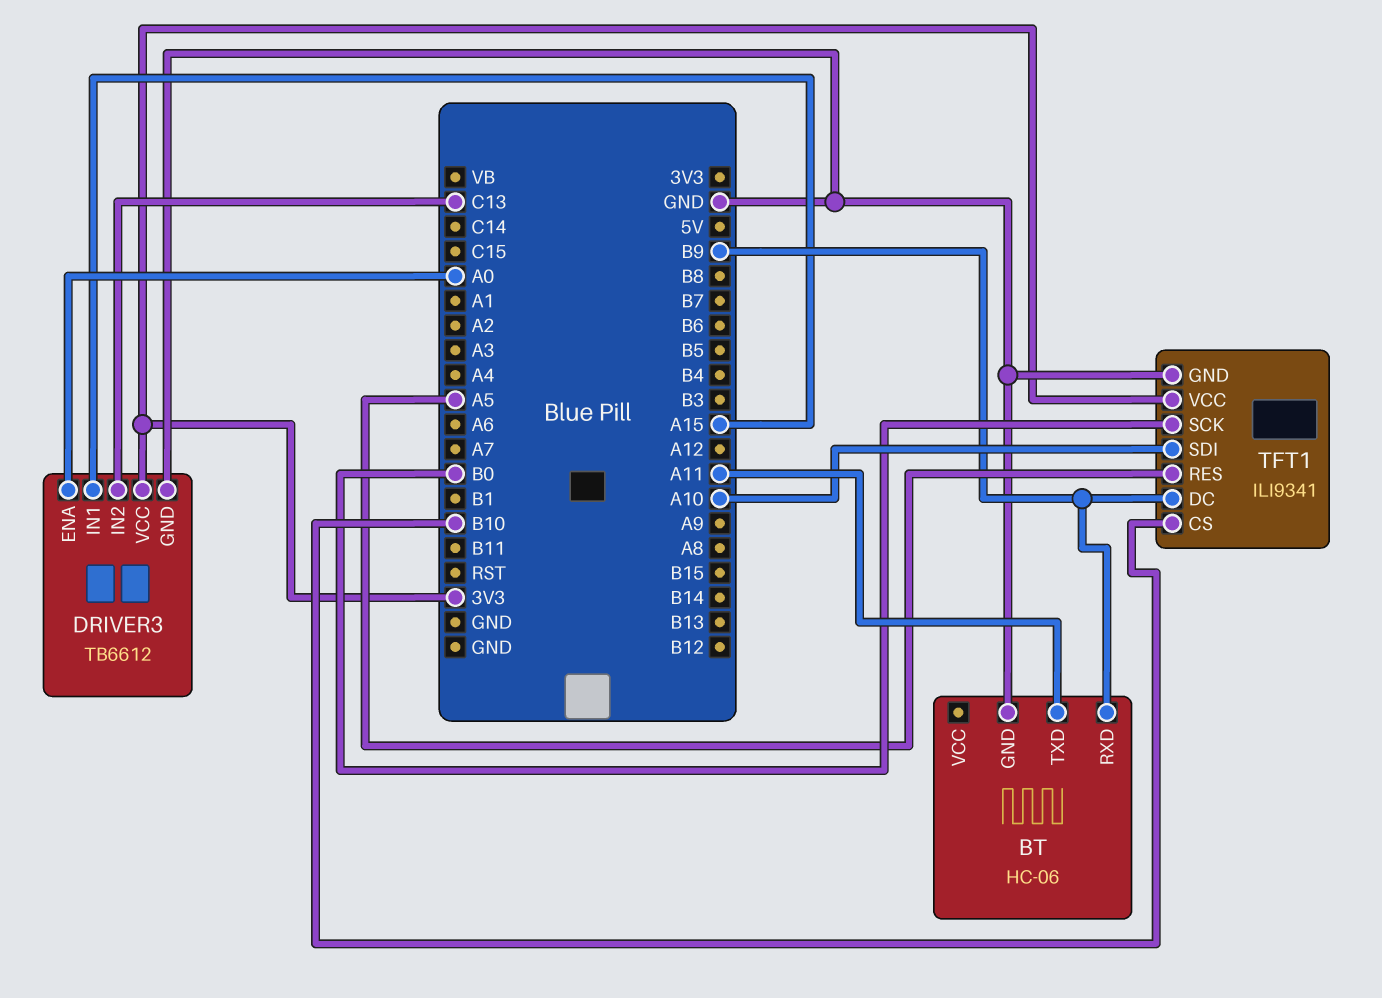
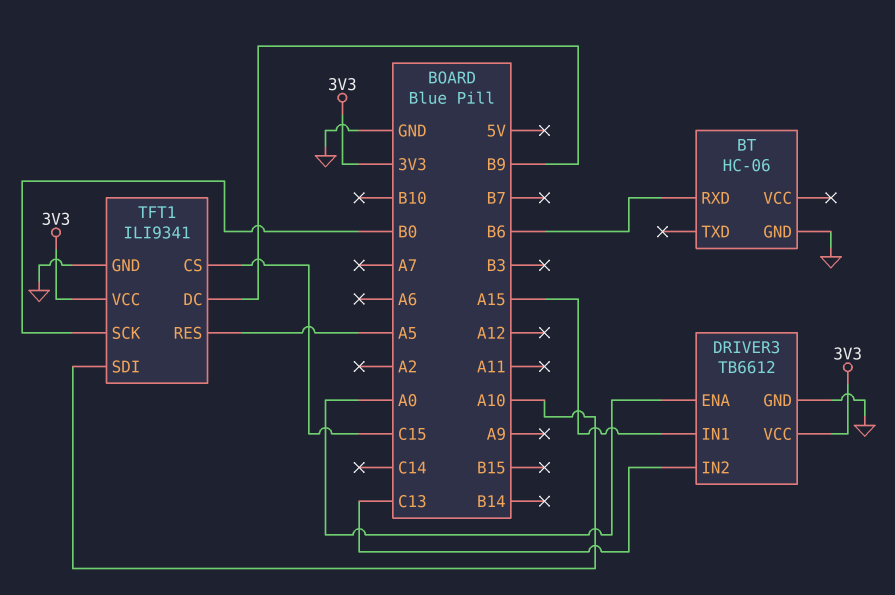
BT pin RXD: B9 -> B6
BT pin TXD: A11 -> none
TFT1 pin CS: B10 -> C15

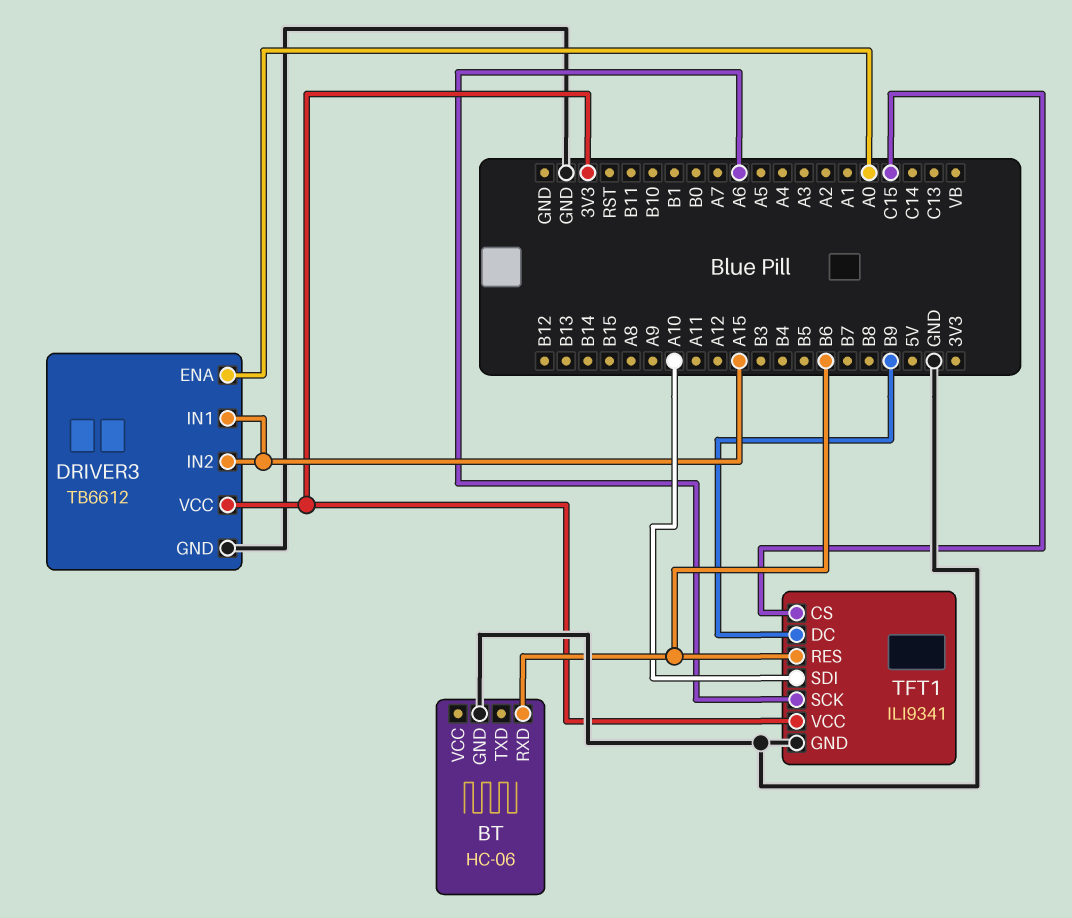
DRIVER3 pin IN2: C13 -> A15
TFT1 pin RES: A5 -> B6
TFT1 pin SCK: B0 -> A6

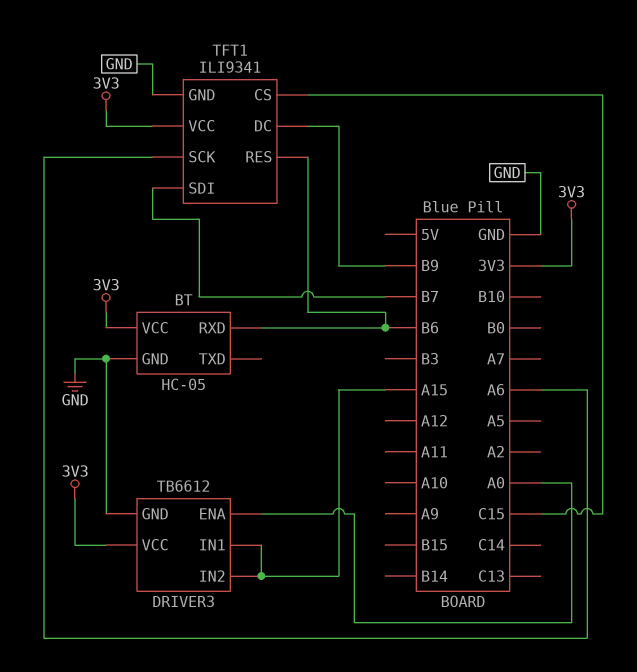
BT: HC-06 -> HC-05
BT pin VCC: none -> 3V3
TFT1 pin SDI: A10 -> B7

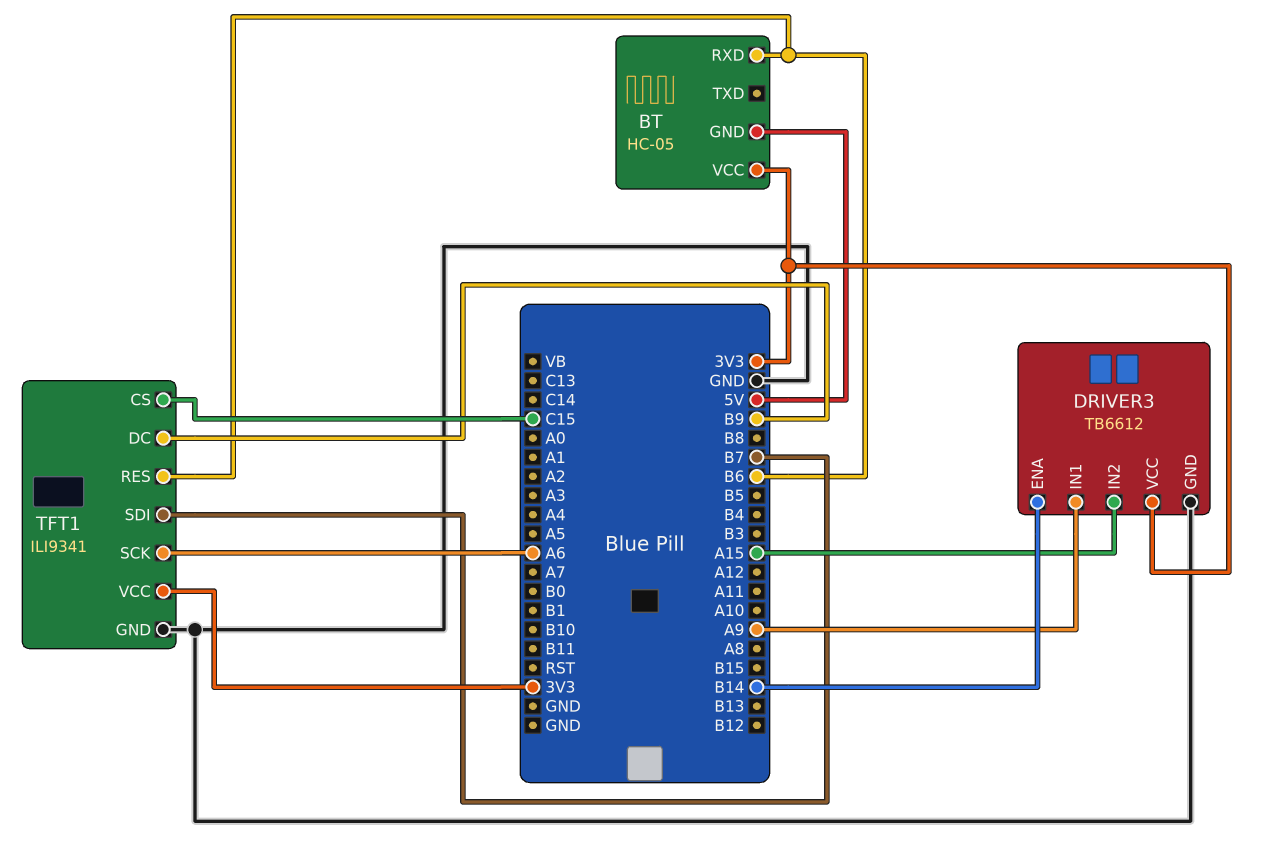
BT pin GND: GND -> 5V
DRIVER3 pin ENA: A0 -> B14
DRIVER3 pin IN1: A15 -> A9

